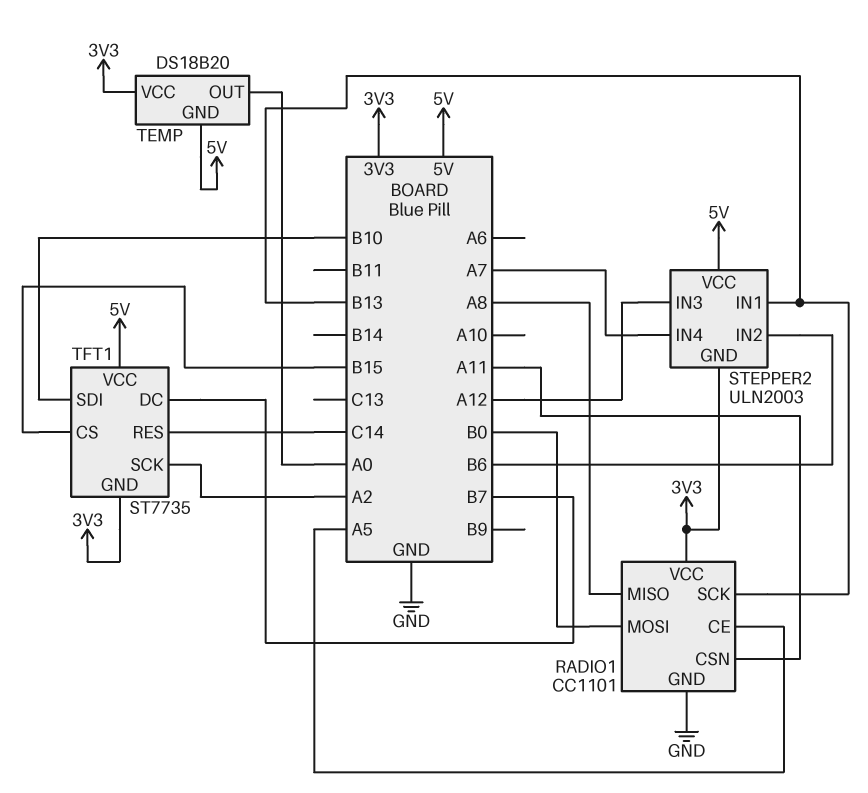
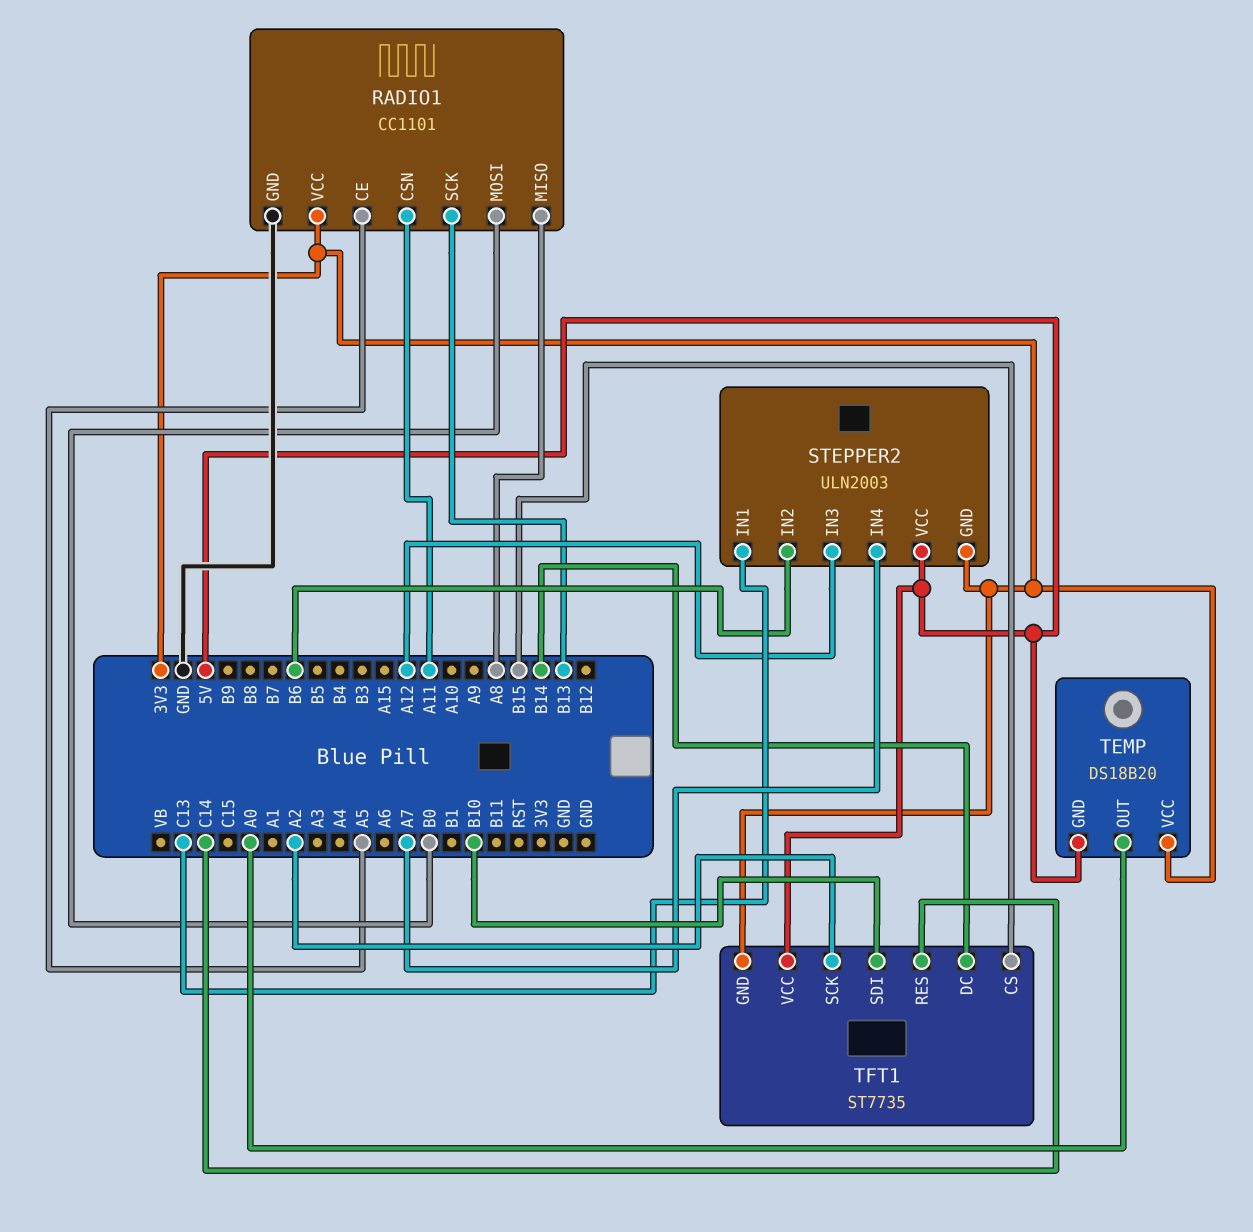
STEPPER2 pin IN1: B13 -> C13
TFT1 pin DC: B7 -> B14

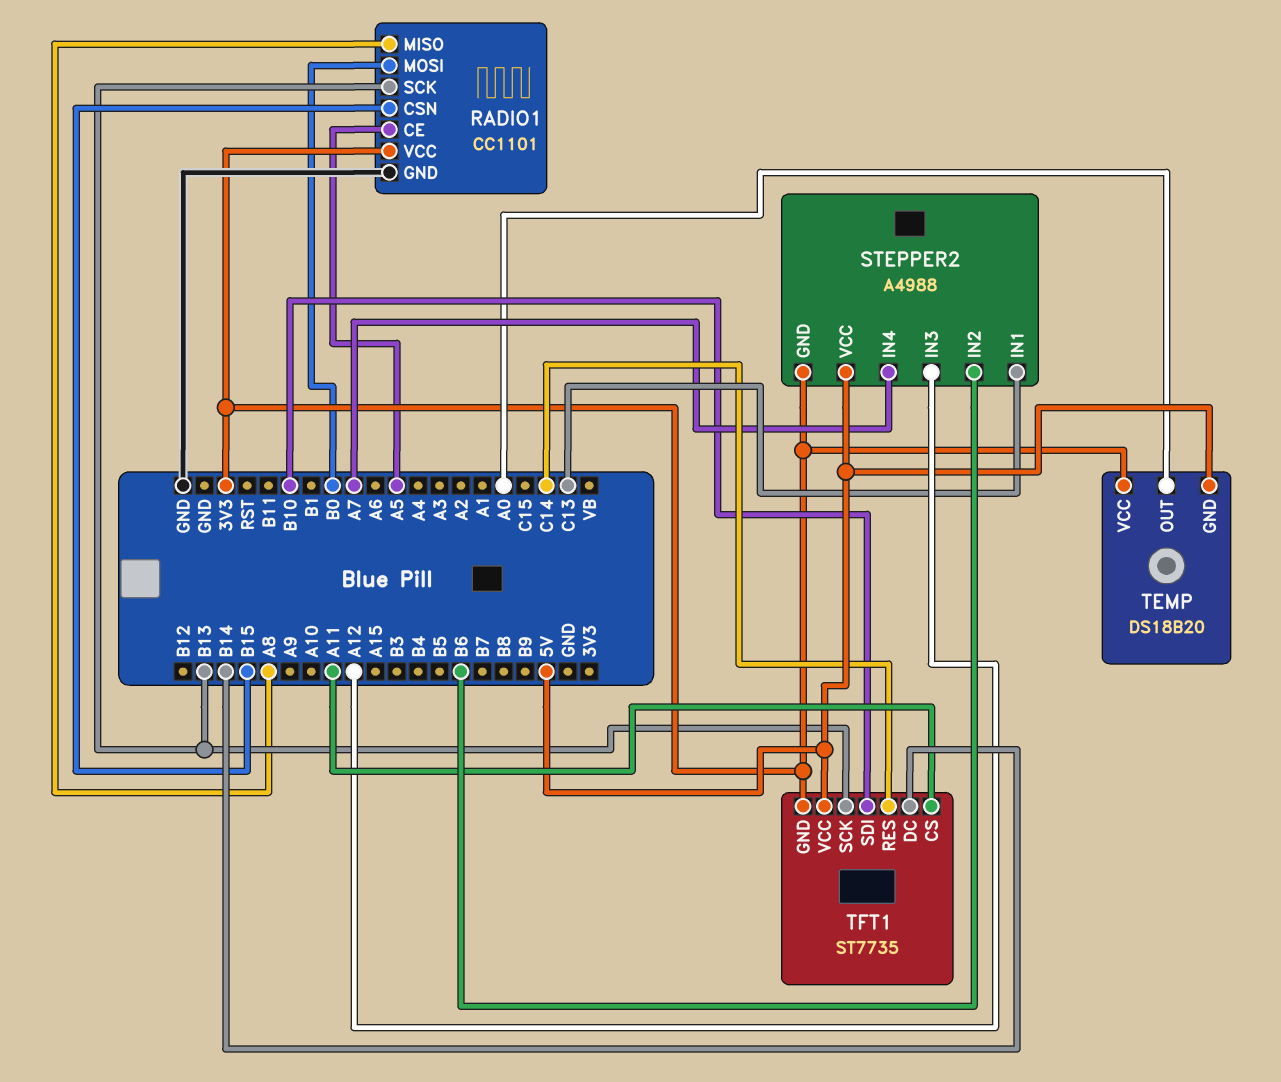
RADIO1 pin CSN: A11 -> B15
STEPPER2: ULN2003 -> A4988
TFT1 pin CS: B15 -> A11
TFT1 pin SCK: A2 -> B13

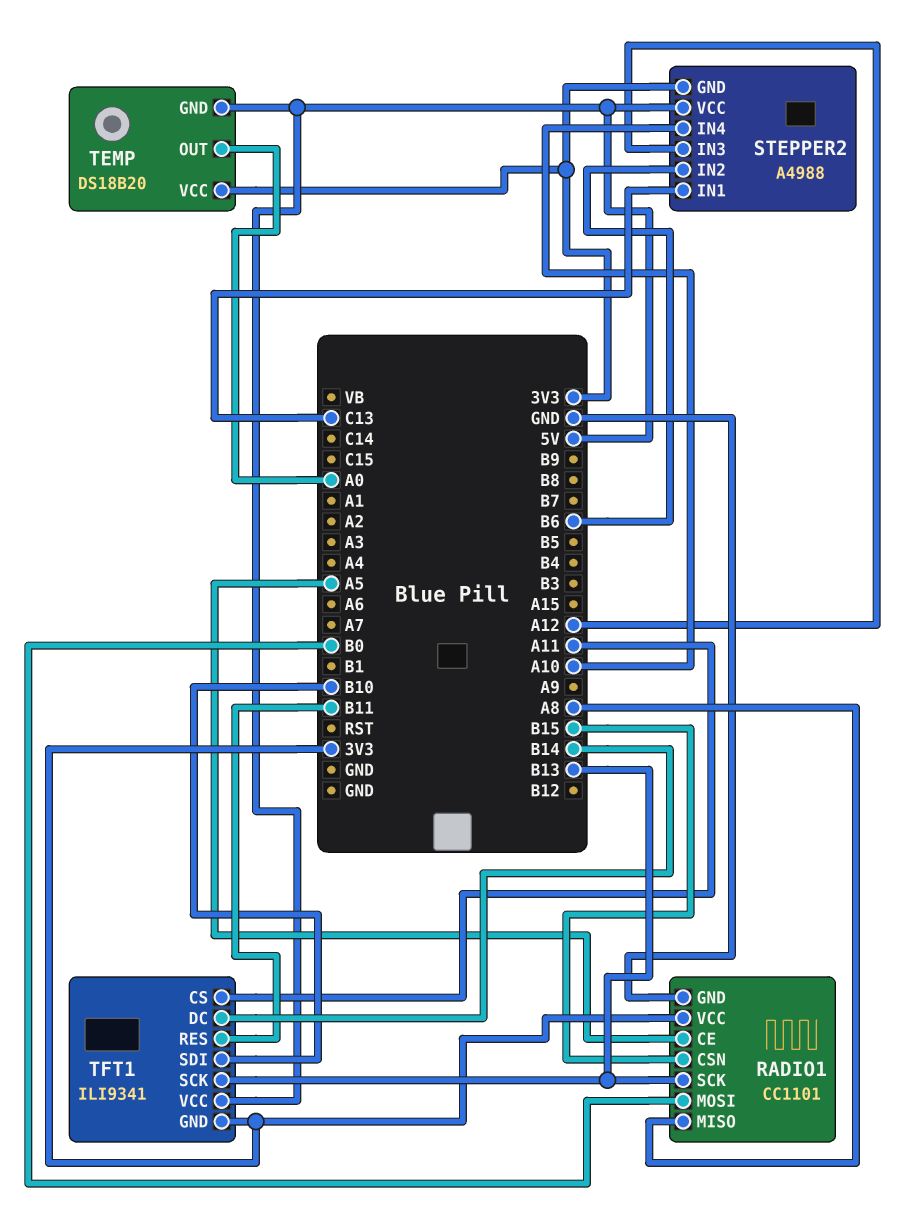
STEPPER2 pin IN4: A7 -> A10
TFT1: ST7735 -> ILI9341
TFT1 pin RES: C14 -> B11

